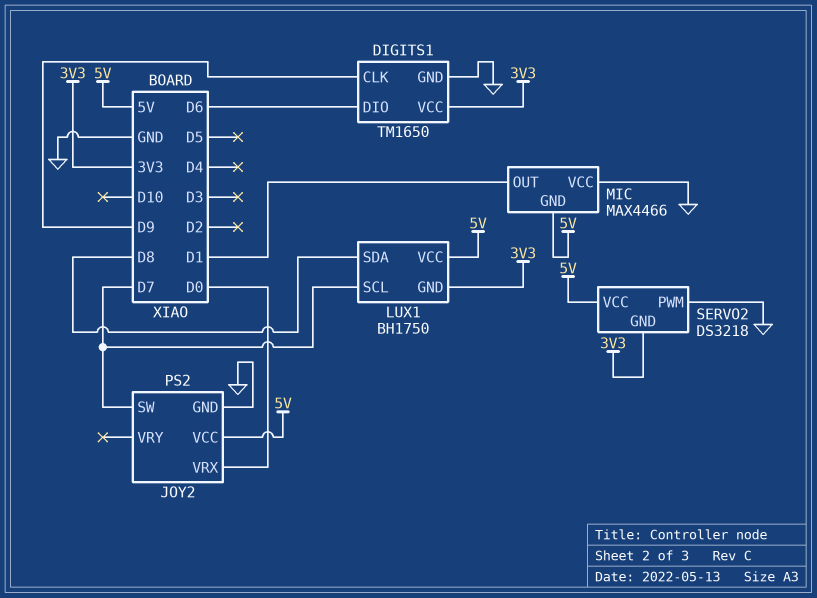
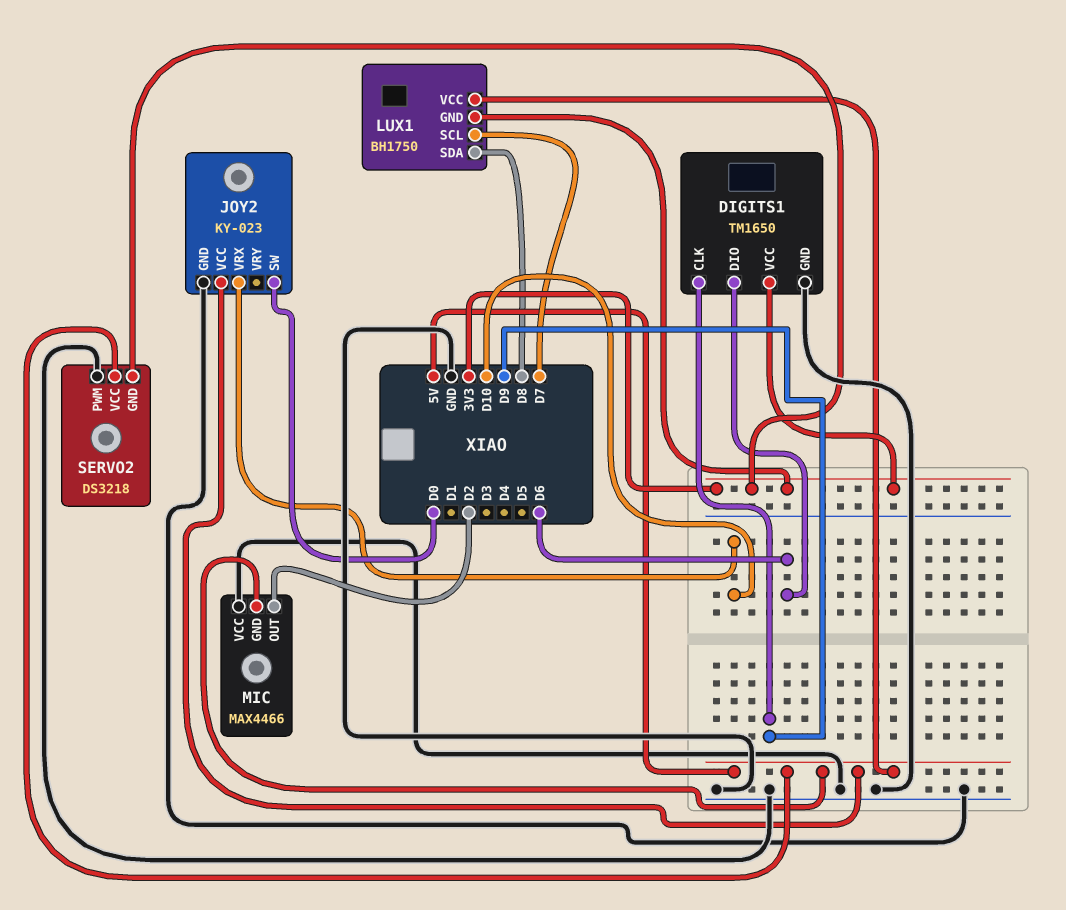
JOY2: PS2 -> KY-023
JOY2 pin SW: D7 -> D0
JOY2 pin VRX: D0 -> D10
MIC pin OUT: D1 -> D2

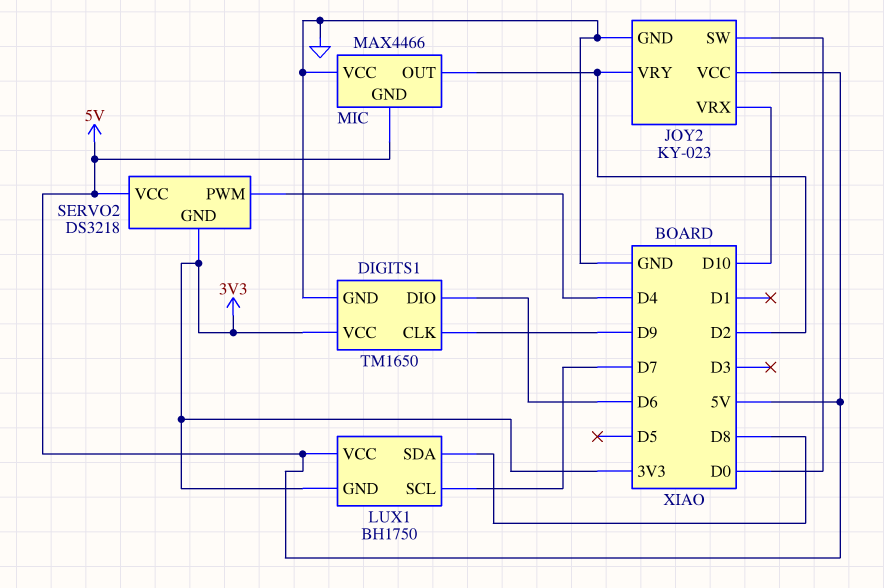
JOY2 pin VRY: none -> D2
SERVO2 pin PWM: GND -> D4

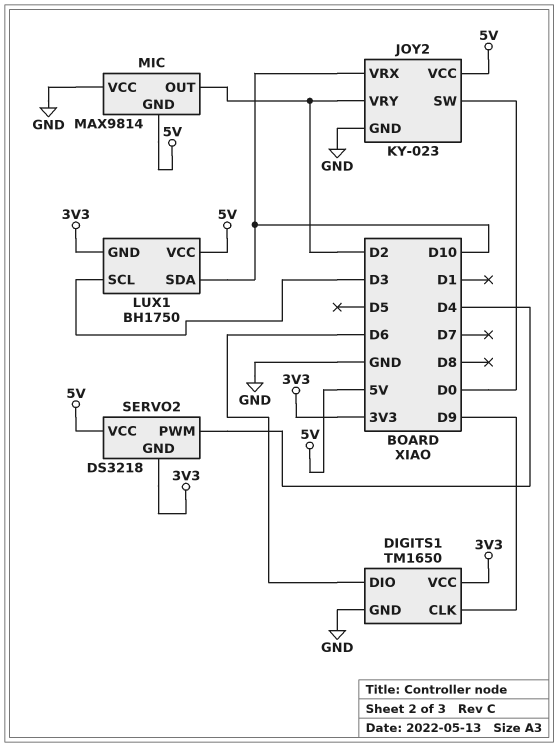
LUX1 pin SCL: D7 -> D3
LUX1 pin SDA: D8 -> D10
MIC: MAX4466 -> MAX9814

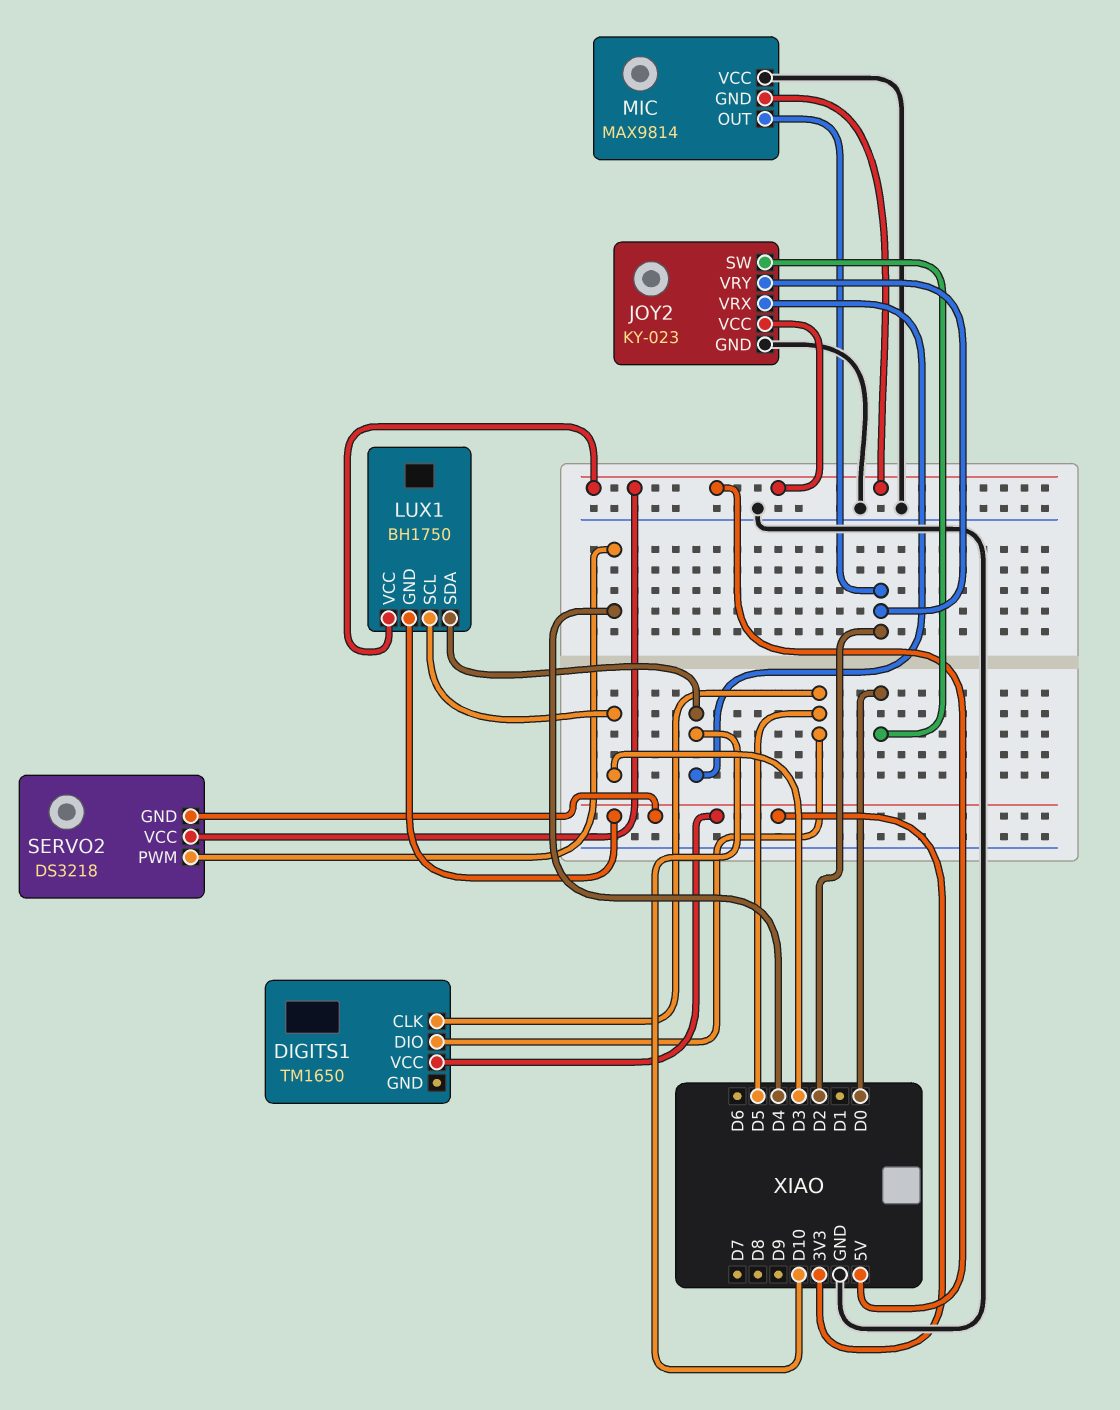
DIGITS1 pin CLK: D9 -> D5
DIGITS1 pin DIO: D6 -> D5
DIGITS1 pin GND: GND -> none

